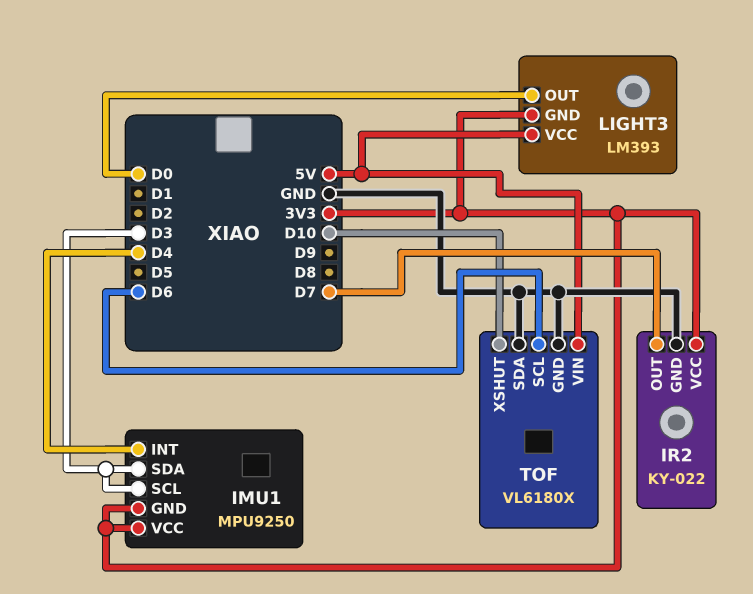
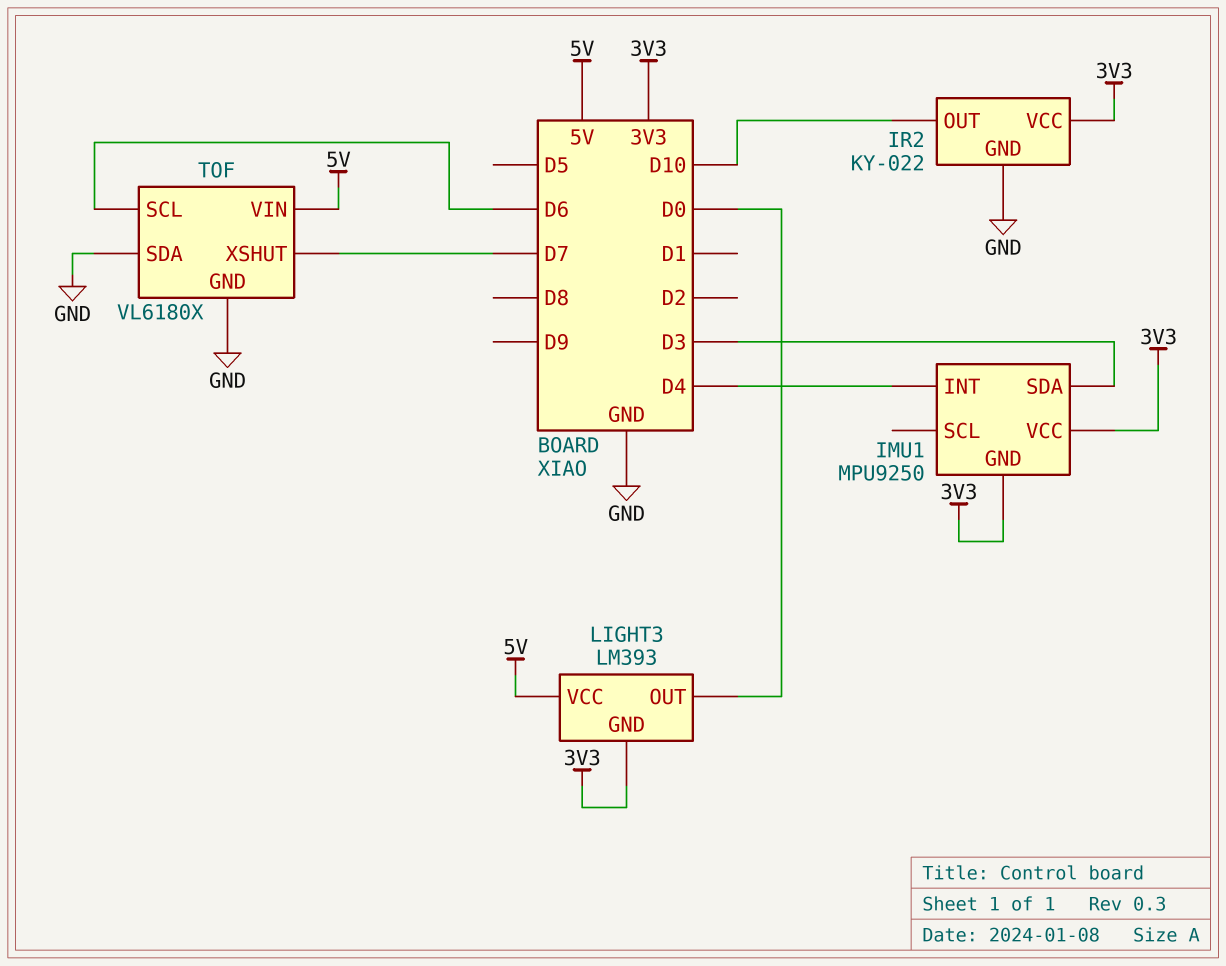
IMU1 pin SCL: D3 -> none
IR2 pin OUT: D7 -> D10
TOF pin XSHUT: D10 -> D7

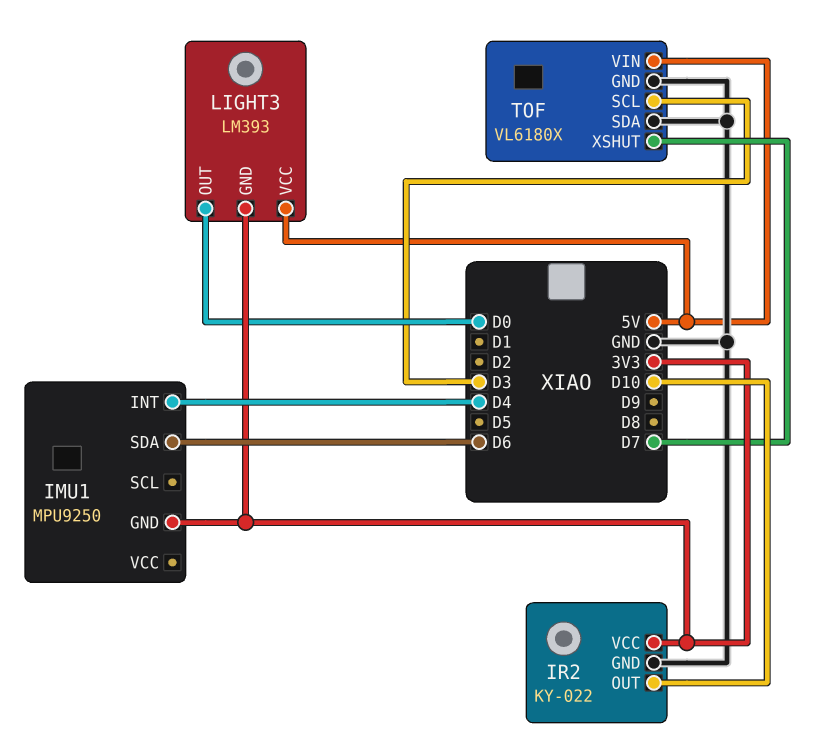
IMU1 pin SDA: D3 -> D6
IMU1 pin VCC: 3V3 -> none
TOF pin SCL: D6 -> D3

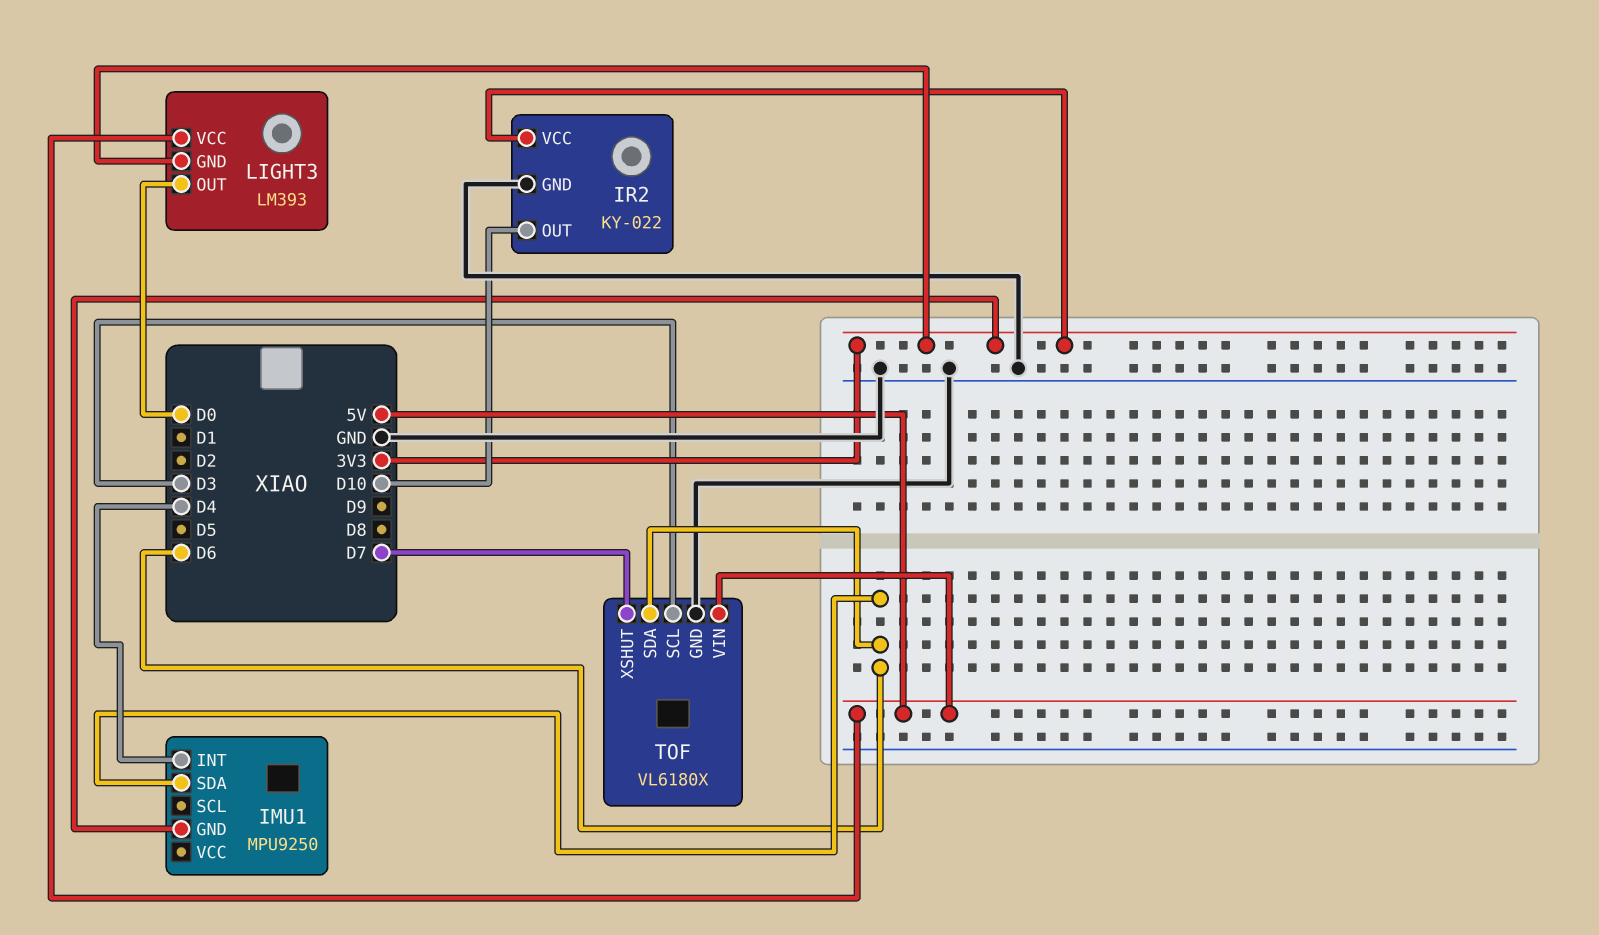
TOF pin SDA: GND -> D6

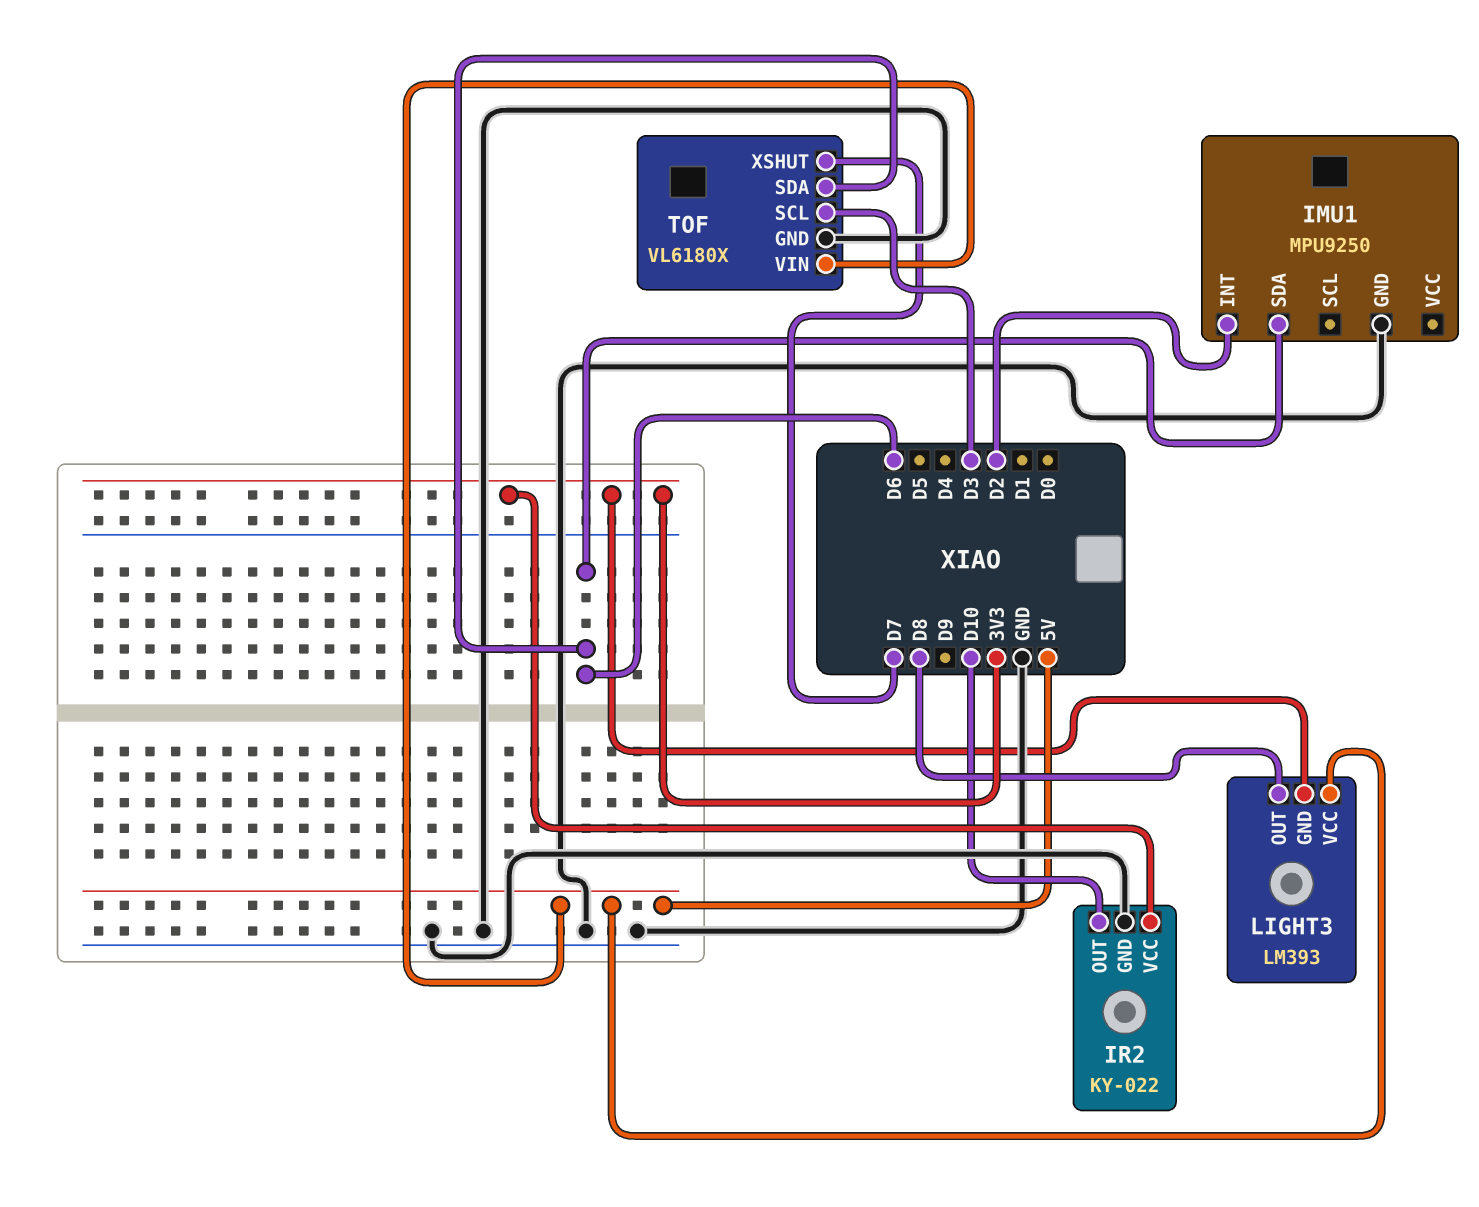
IMU1 pin GND: 3V3 -> GND
IMU1 pin INT: D4 -> D2
LIGHT3 pin OUT: D0 -> D8

